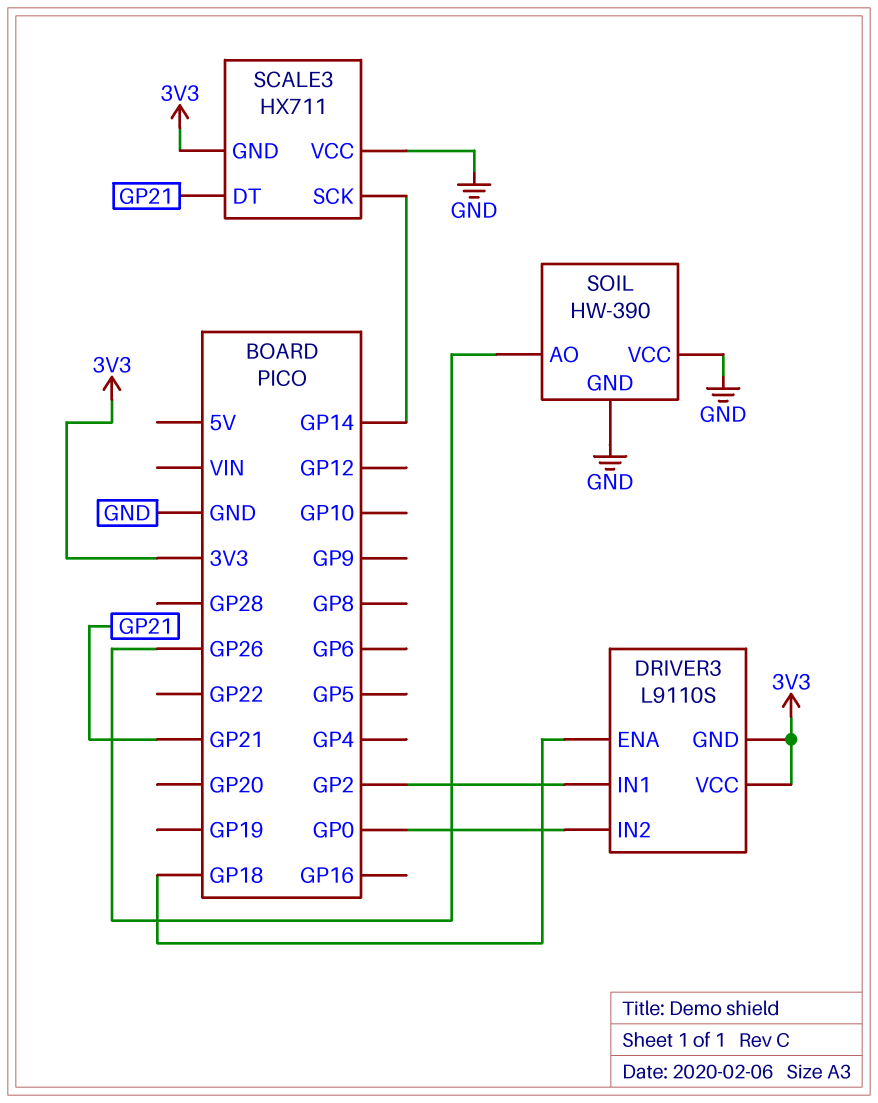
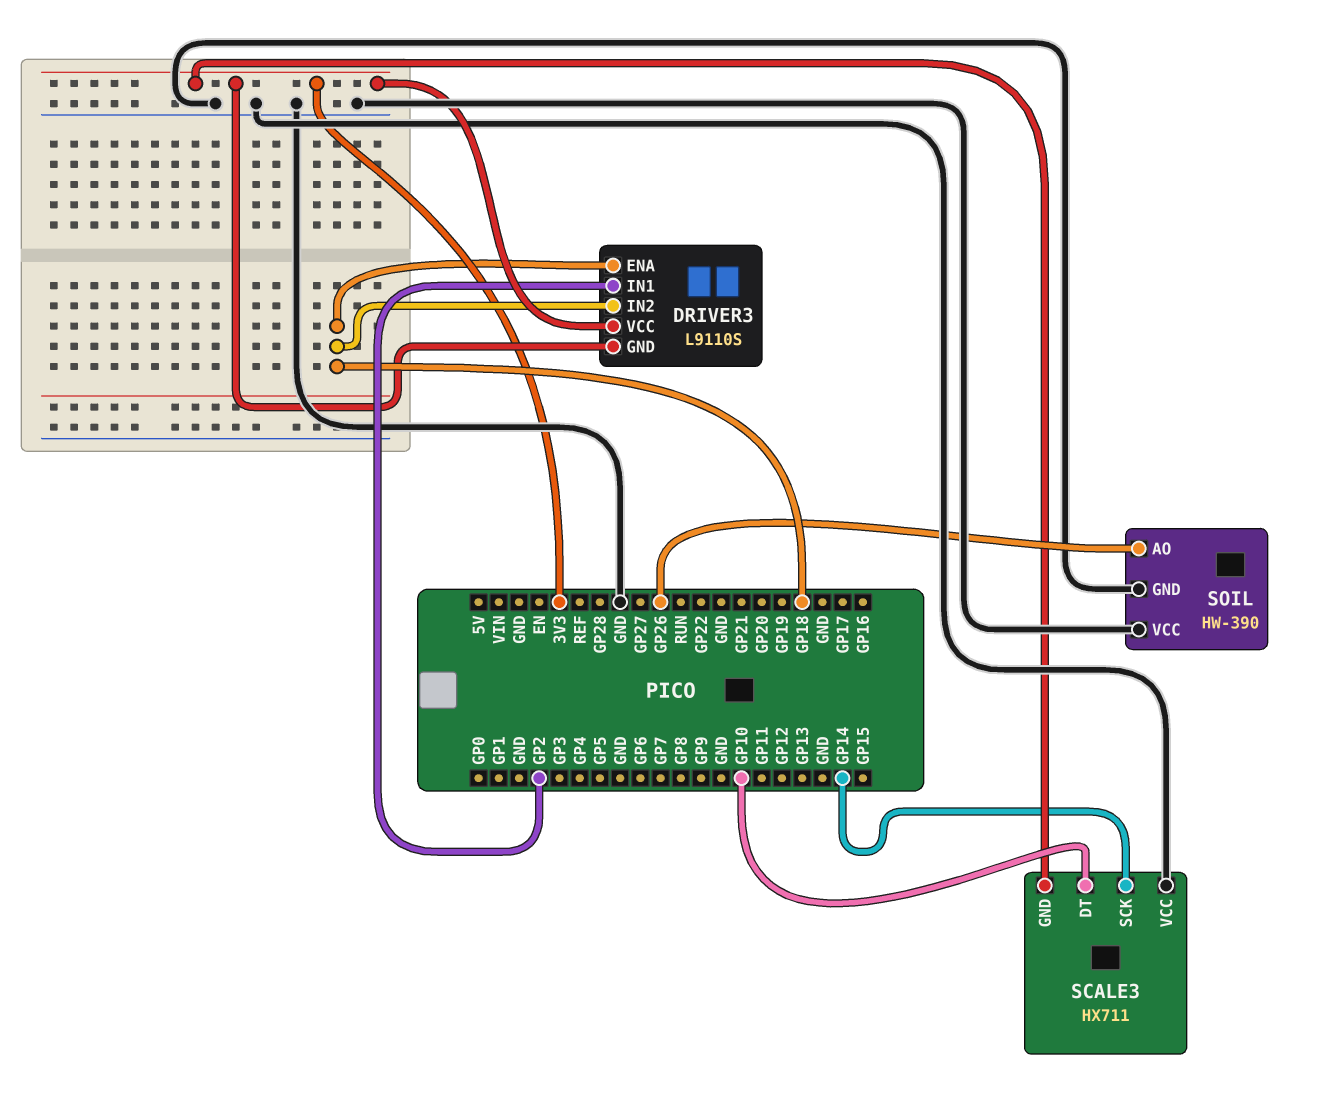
DRIVER3 pin IN2: GP0 -> GP18
SCALE3 pin DT: GP21 -> GP10

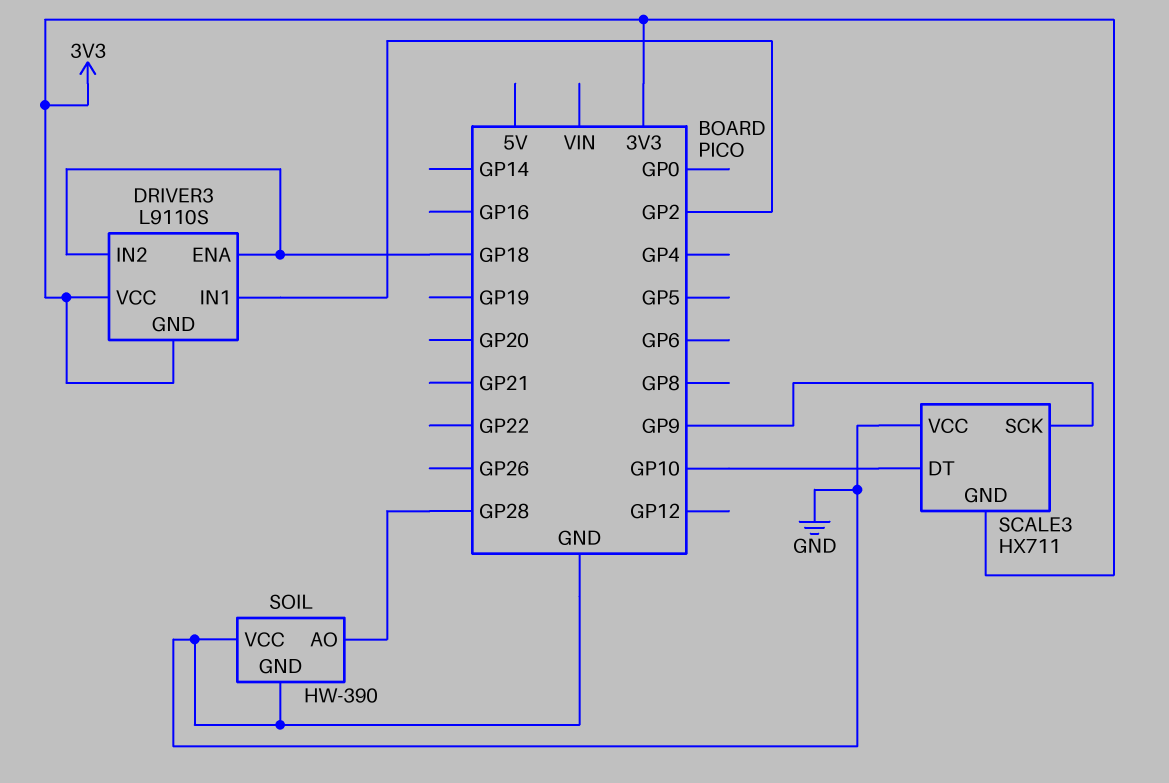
SCALE3 pin SCK: GP14 -> GP9
SOIL pin AO: GP26 -> GP28

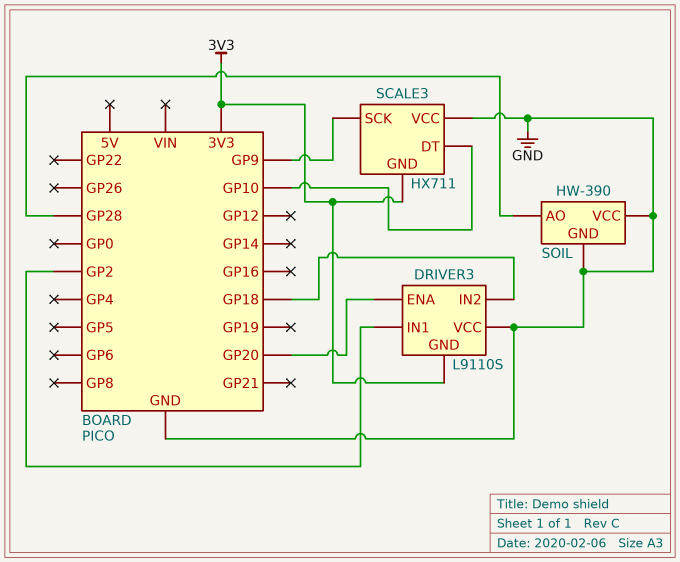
DRIVER3 pin ENA: GP18 -> GP20
DRIVER3 pin VCC: 3V3 -> GND

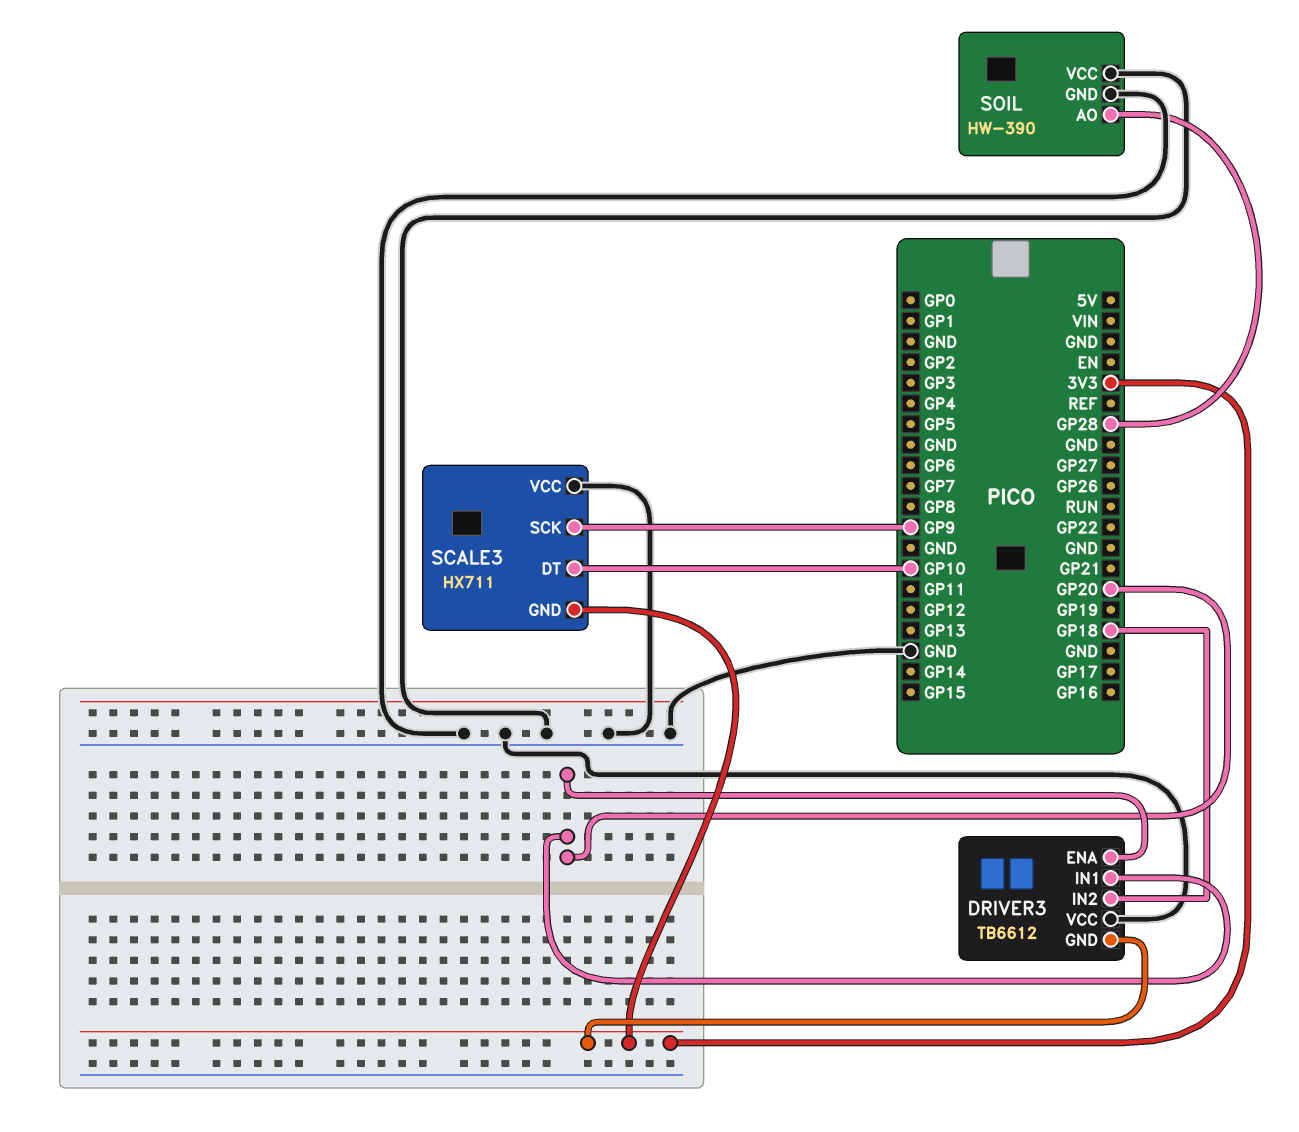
DRIVER3: L9110S -> TB6612
DRIVER3 pin IN1: GP2 -> GP20

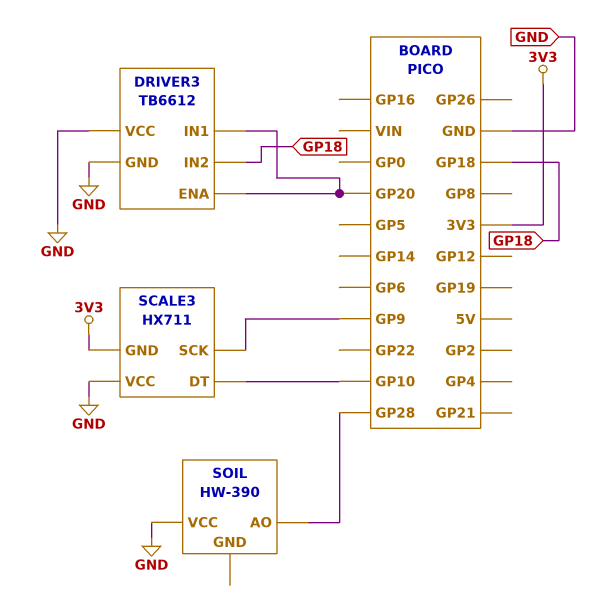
DRIVER3 pin GND: 3V3 -> GND
SOIL pin GND: GND -> none

